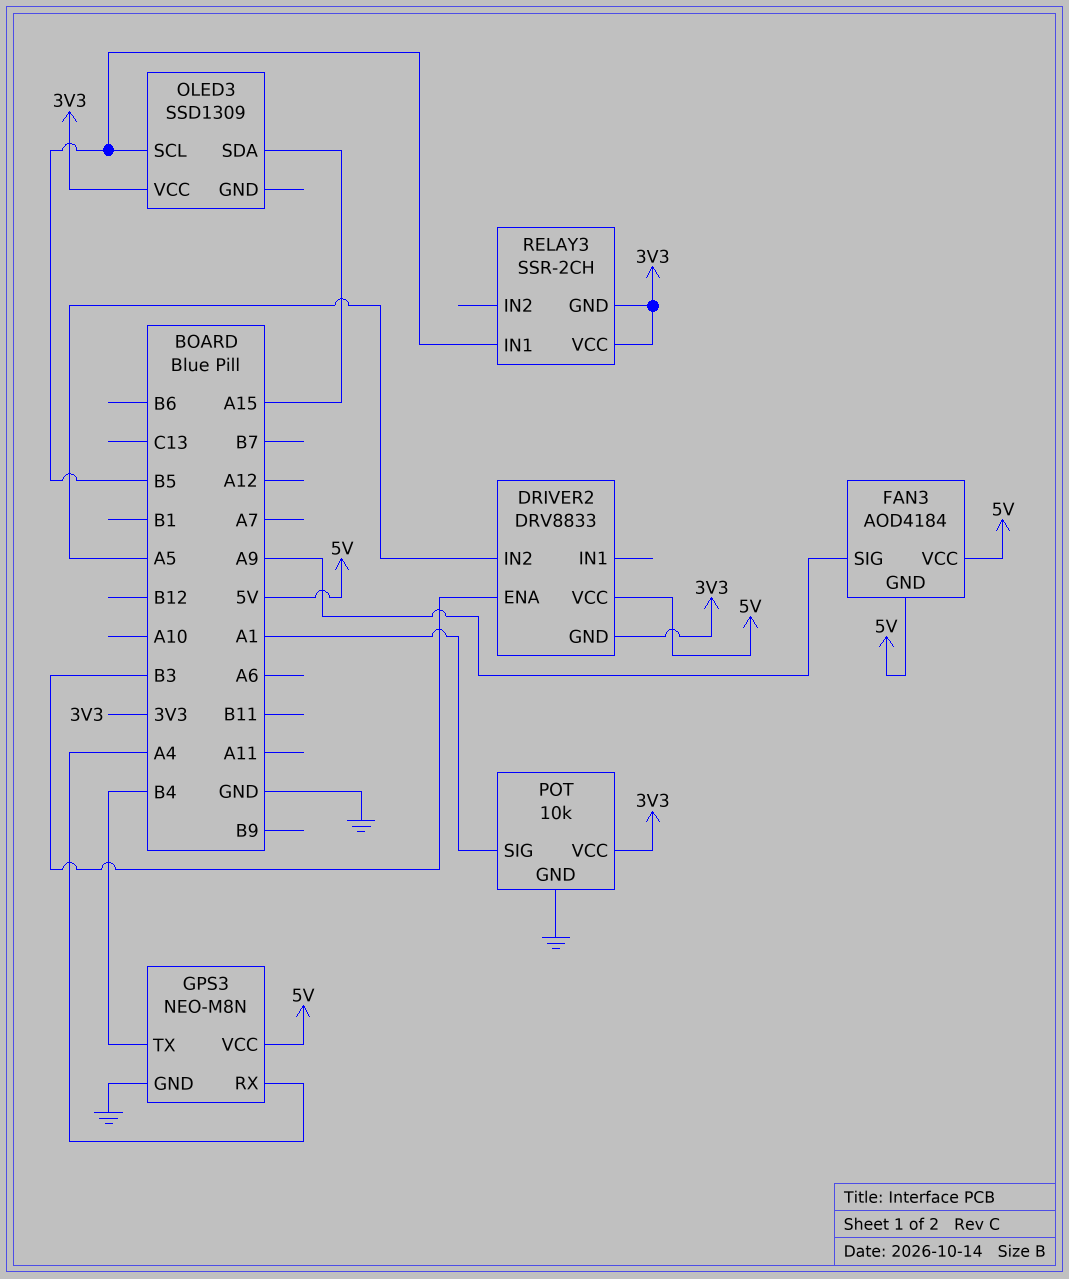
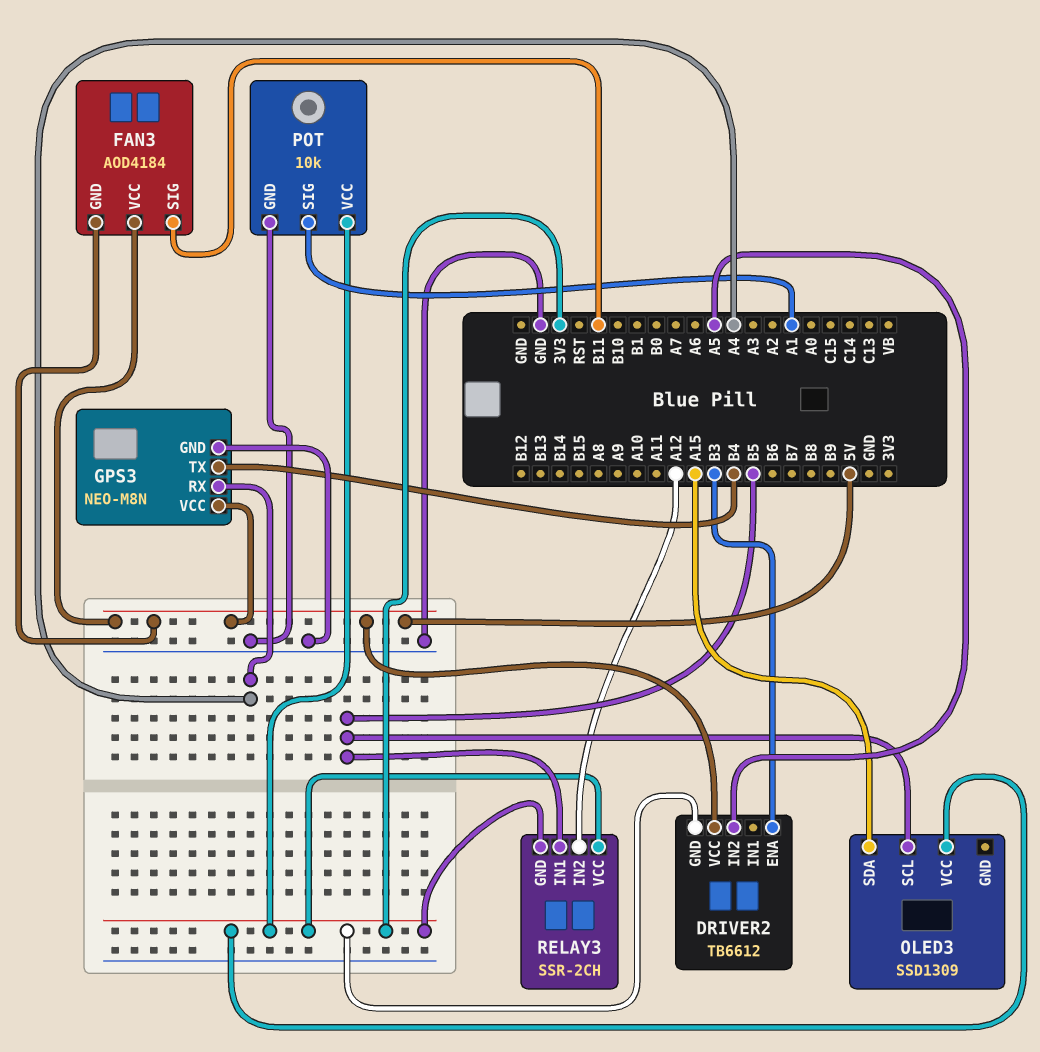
DRIVER2: DRV8833 -> TB6612
FAN3 pin SIG: A9 -> B11
RELAY3 pin IN2: none -> A12

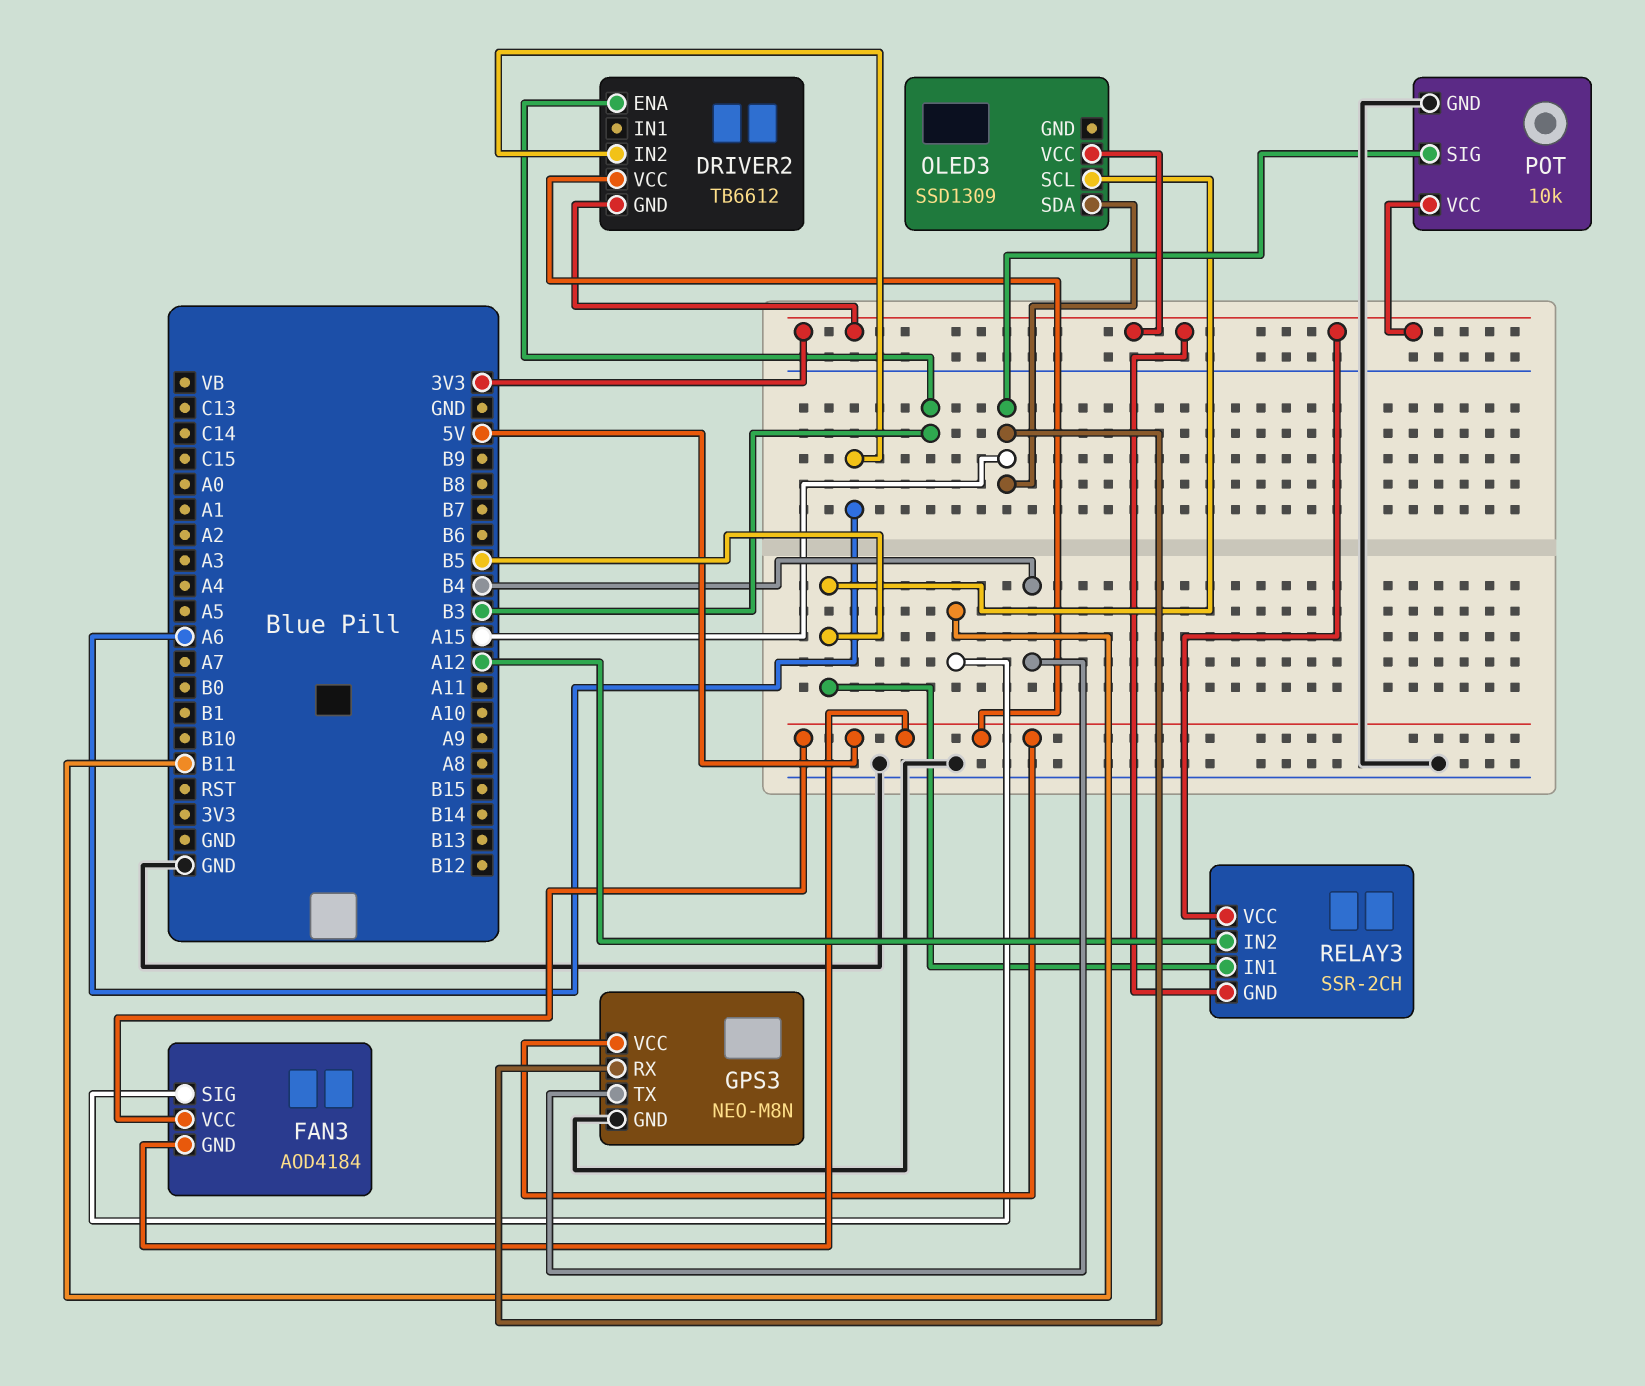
DRIVER2 pin IN2: A5 -> A6
GPS3 pin RX: A4 -> A15
POT pin SIG: A1 -> A15

